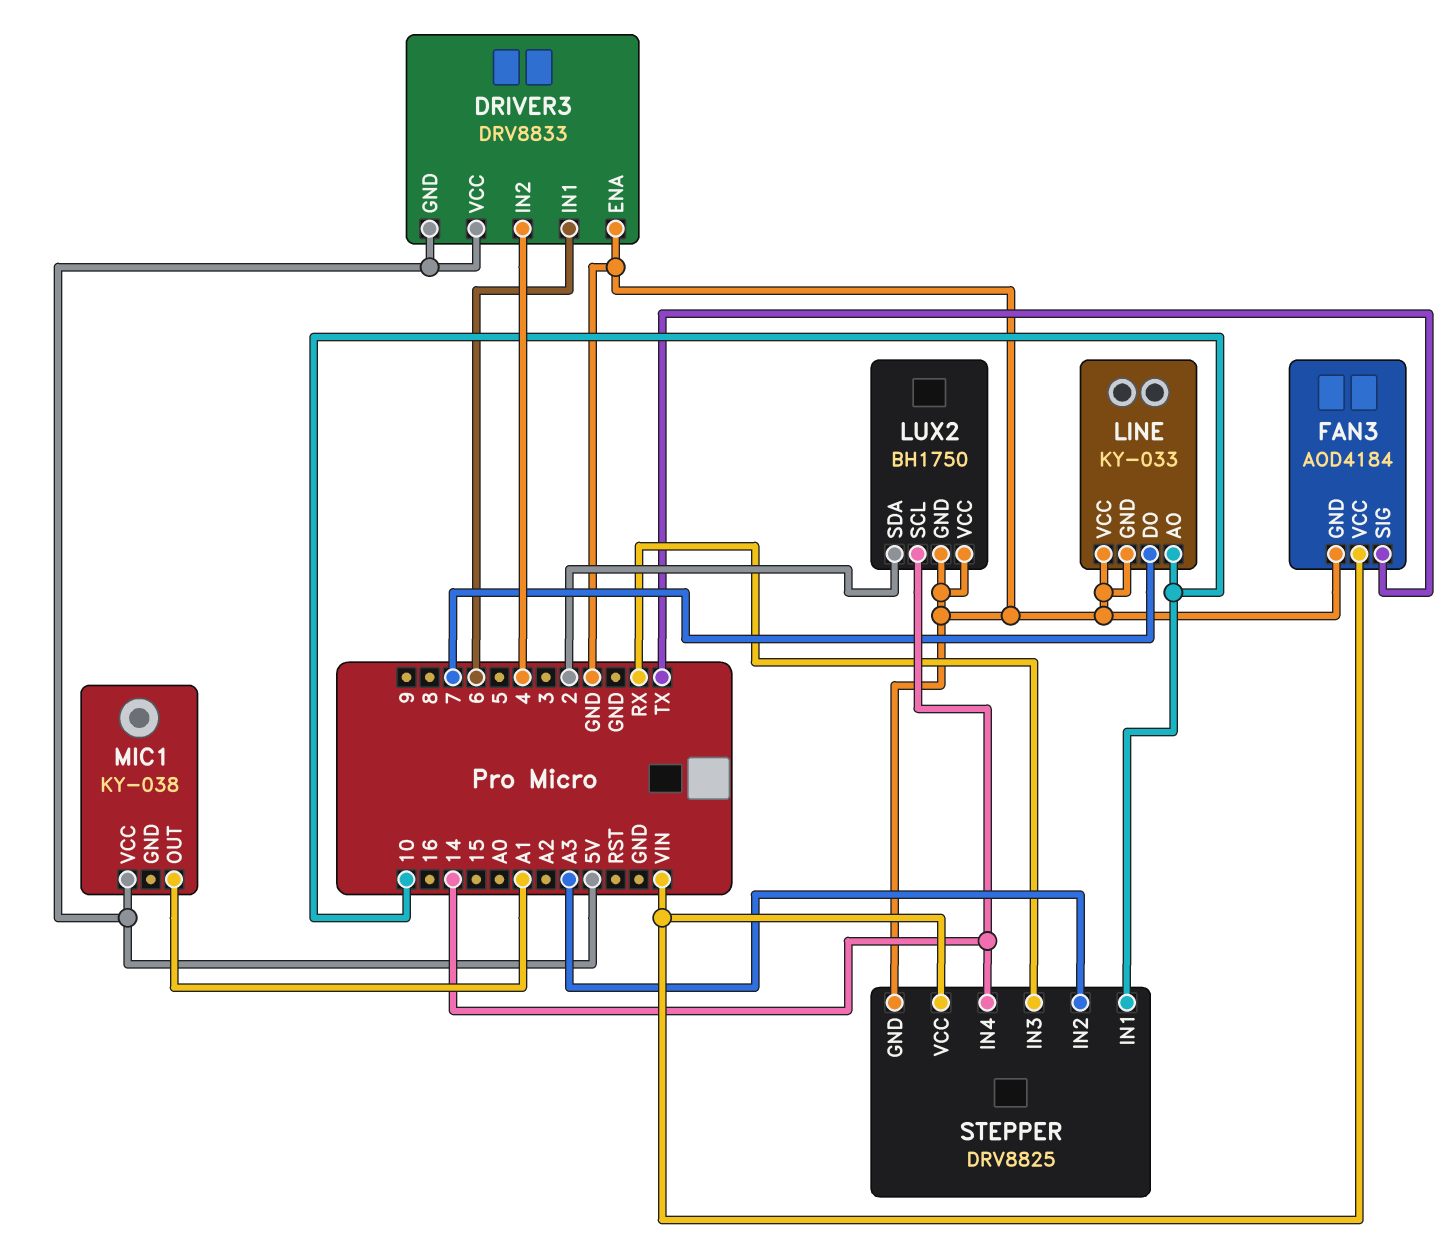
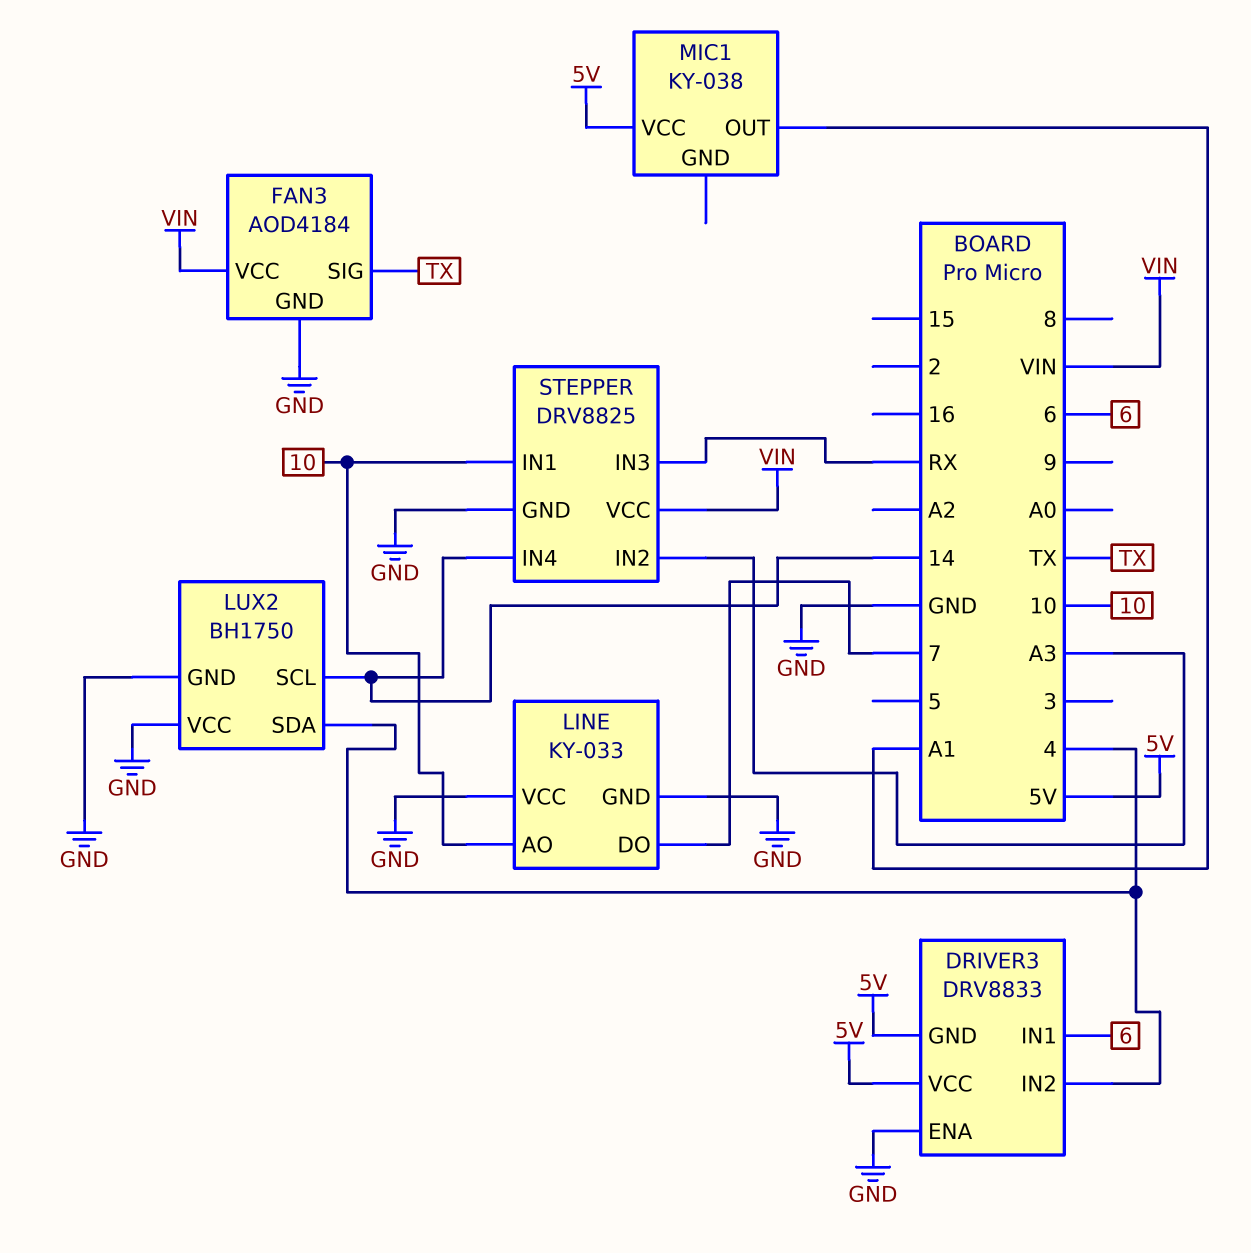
LUX2 pin SDA: 2 -> 4

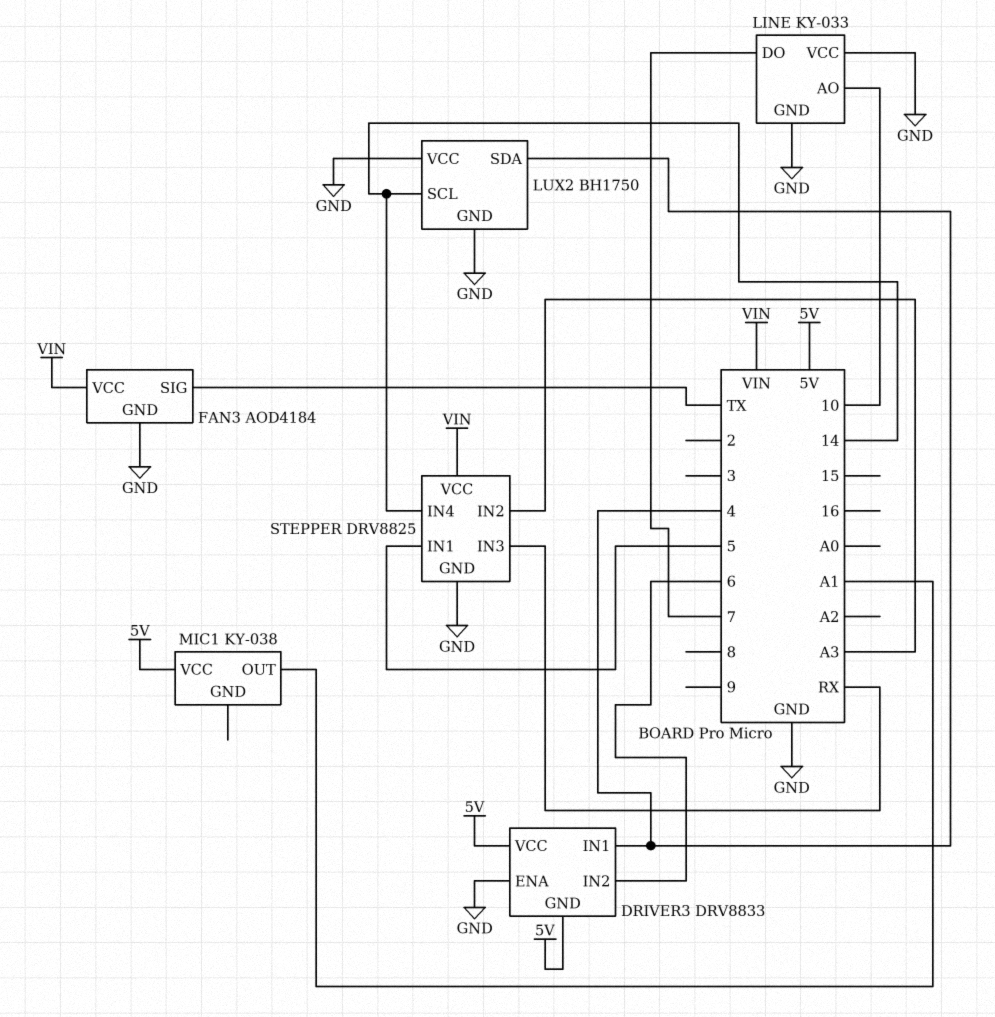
DRIVER3 pin IN1: 6 -> 4
DRIVER3 pin IN2: 4 -> 6
STEPPER pin IN1: 10 -> 5

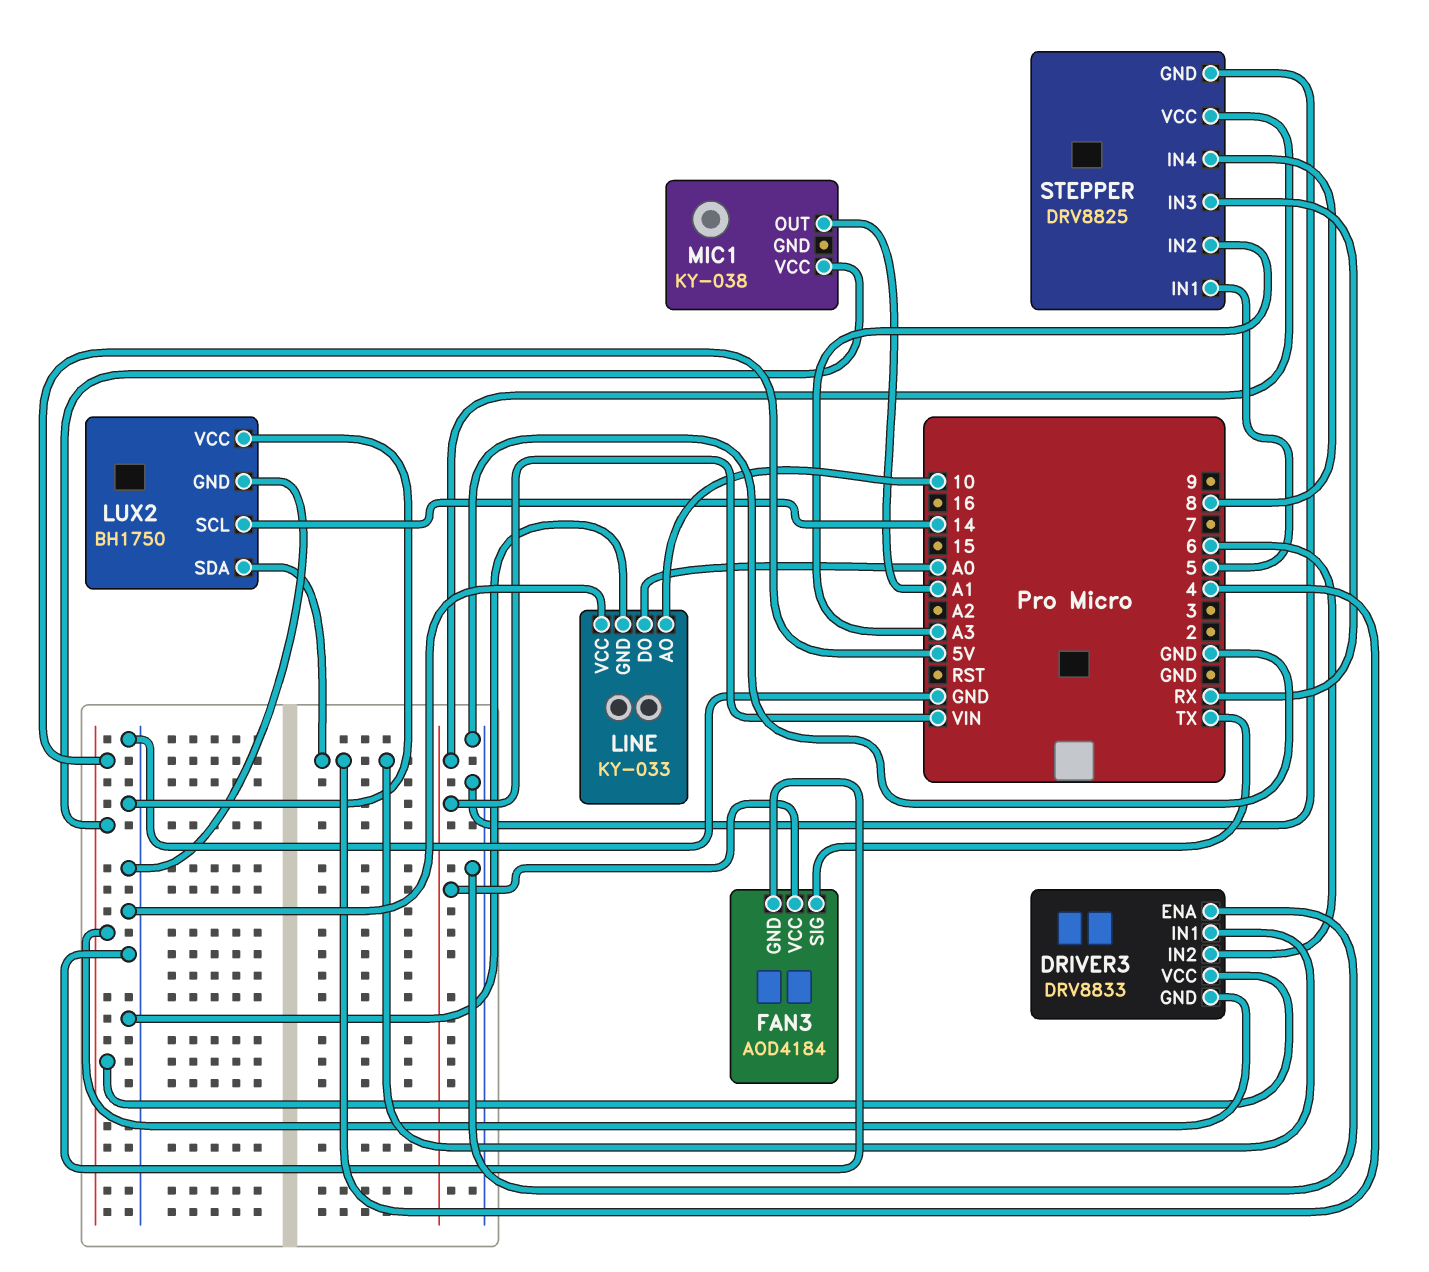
LINE pin DO: 7 -> A0
STEPPER pin IN4: 14 -> 8

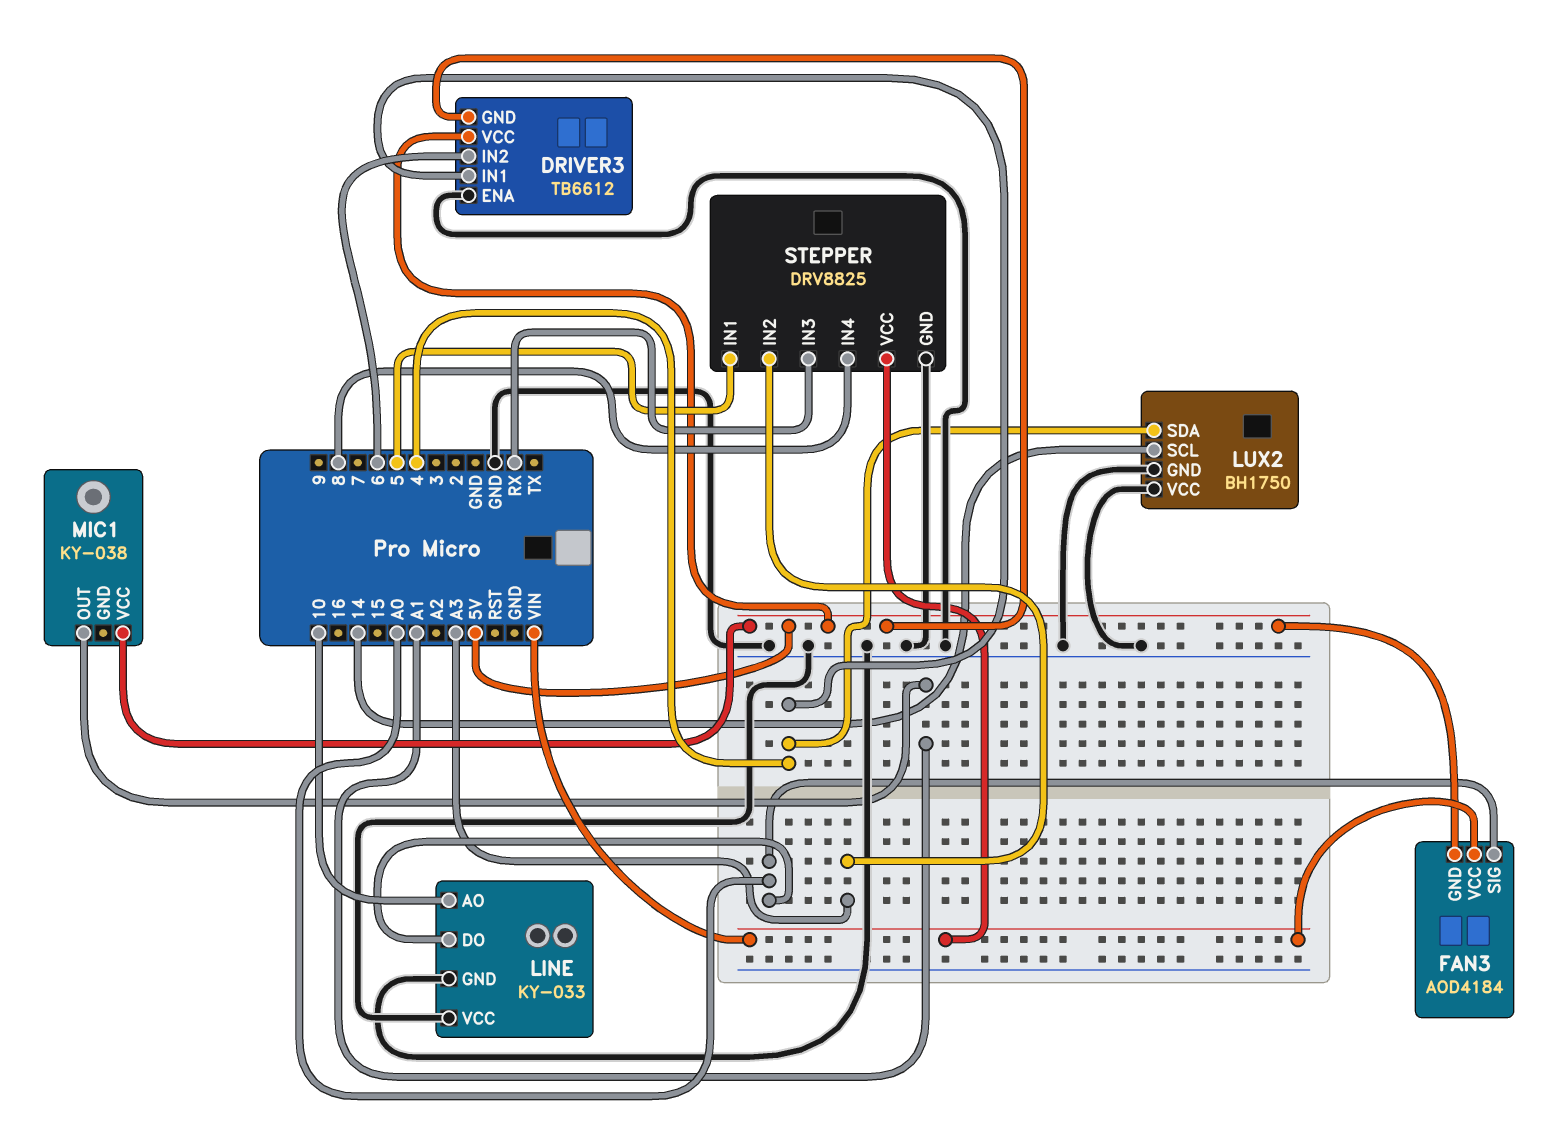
DRIVER3: DRV8833 -> TB6612
FAN3 pin GND: GND -> 5V
FAN3 pin SIG: TX -> A0

